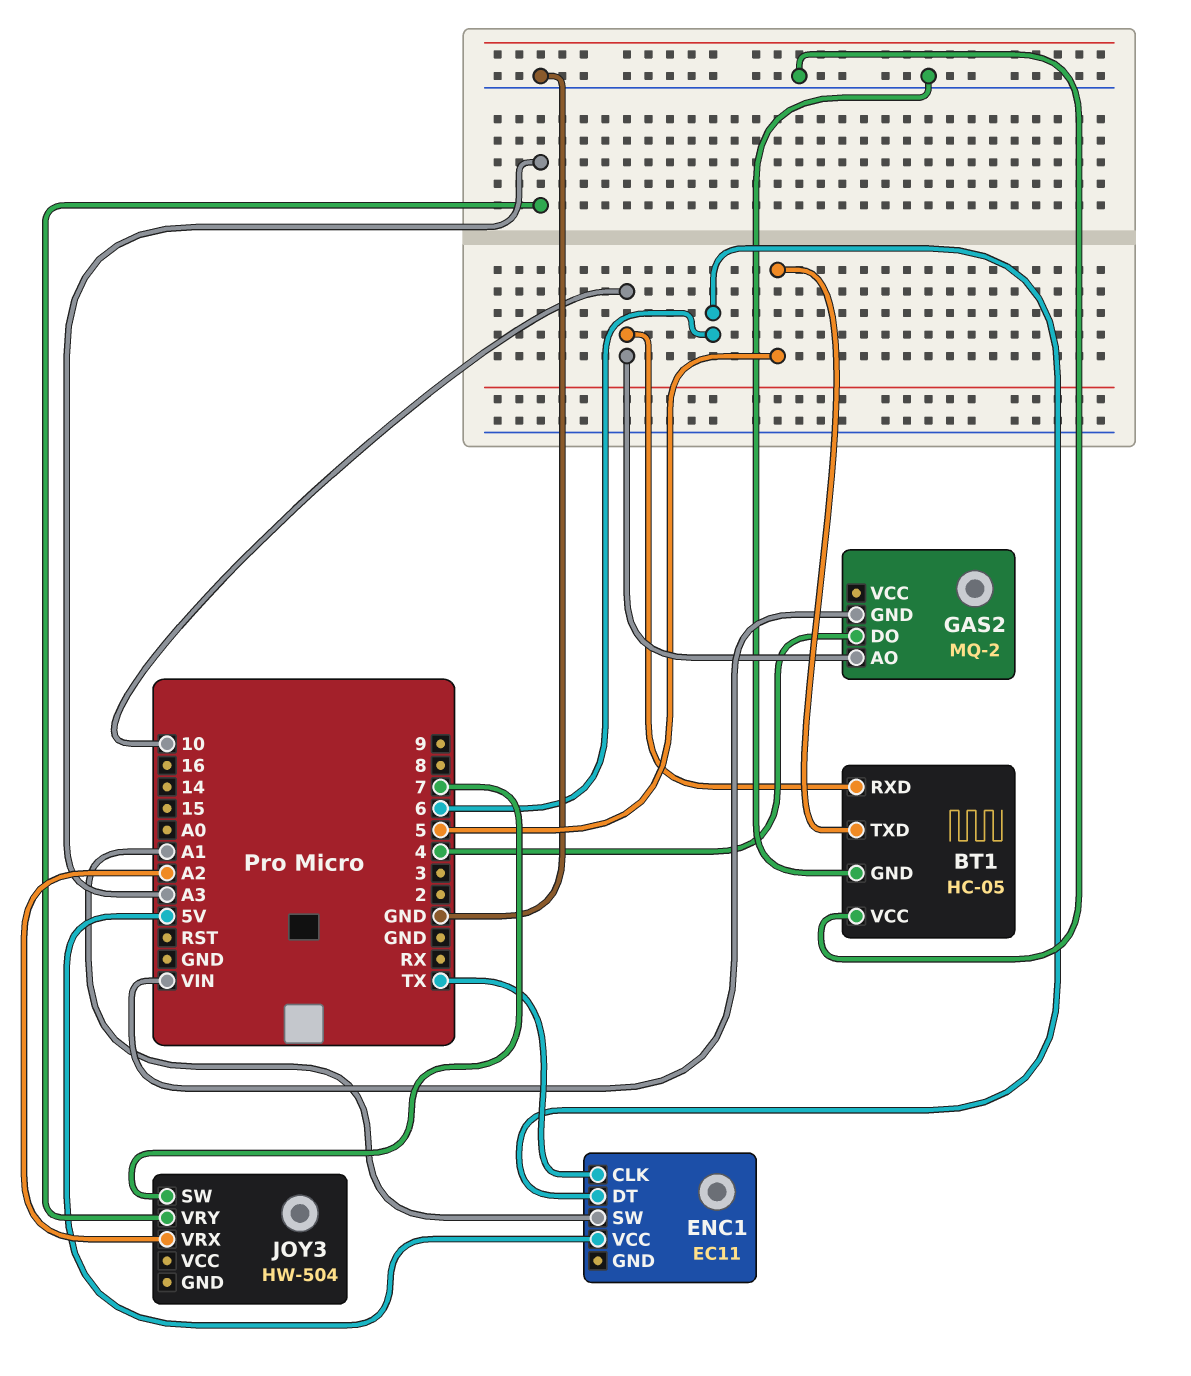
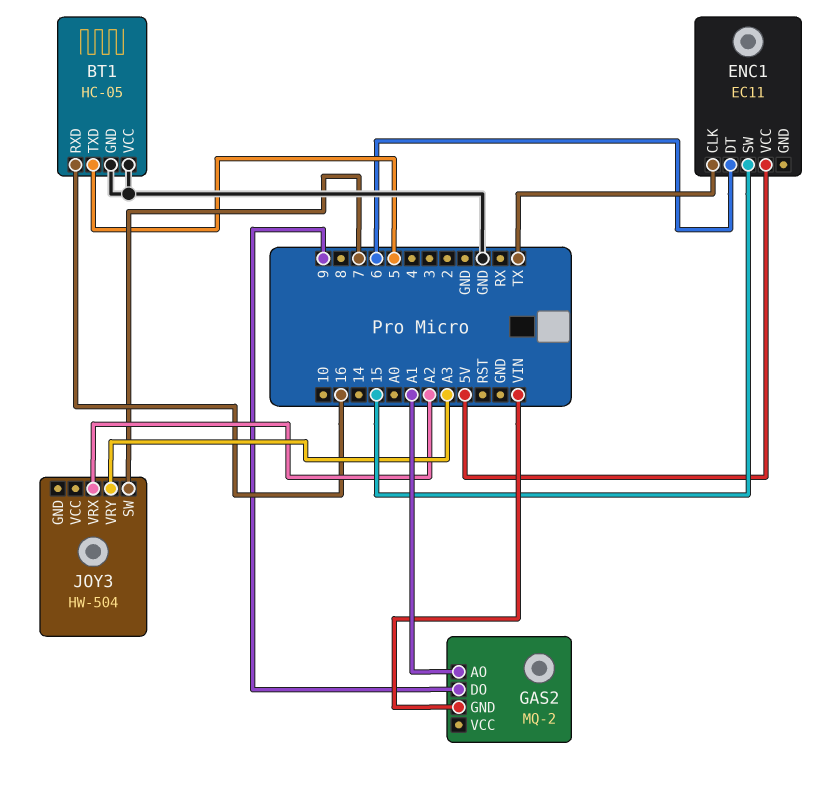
BT1 pin RXD: 10 -> 16
ENC1 pin SW: A1 -> 15
GAS2 pin AO: 10 -> A1
GAS2 pin DO: 4 -> 9

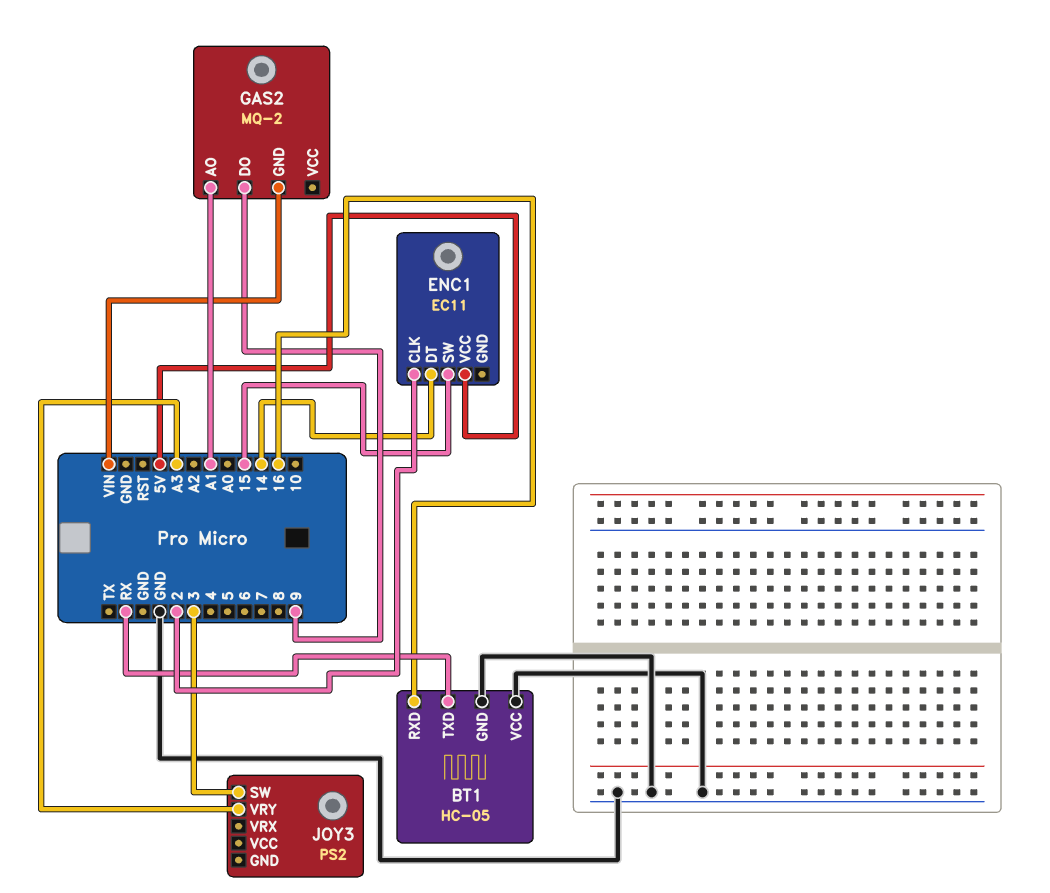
BT1 pin TXD: 5 -> RX
ENC1 pin CLK: TX -> 2
ENC1 pin DT: 6 -> 14
JOY3: HW-504 -> PS2
JOY3 pin SW: 7 -> 3
JOY3 pin VRX: A2 -> none

